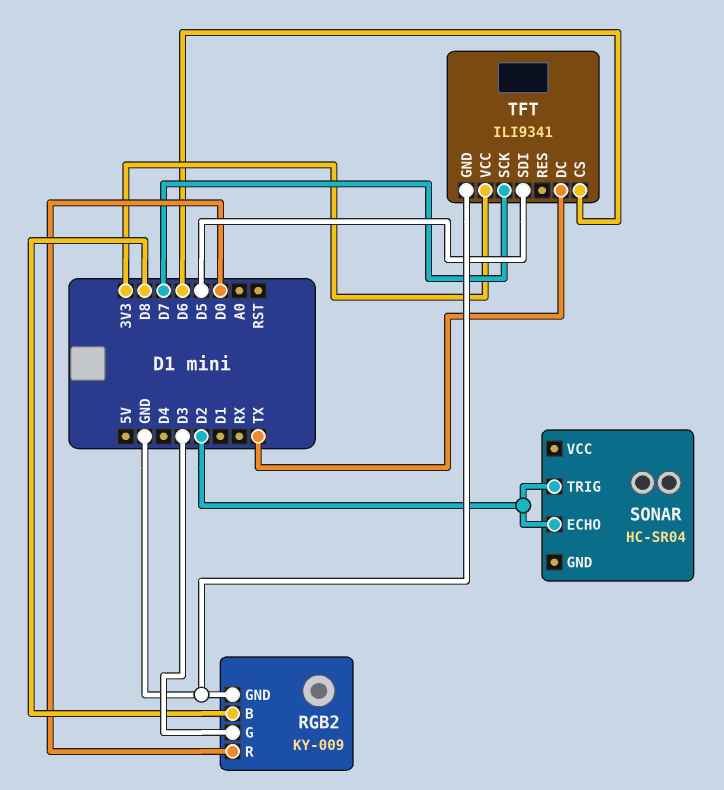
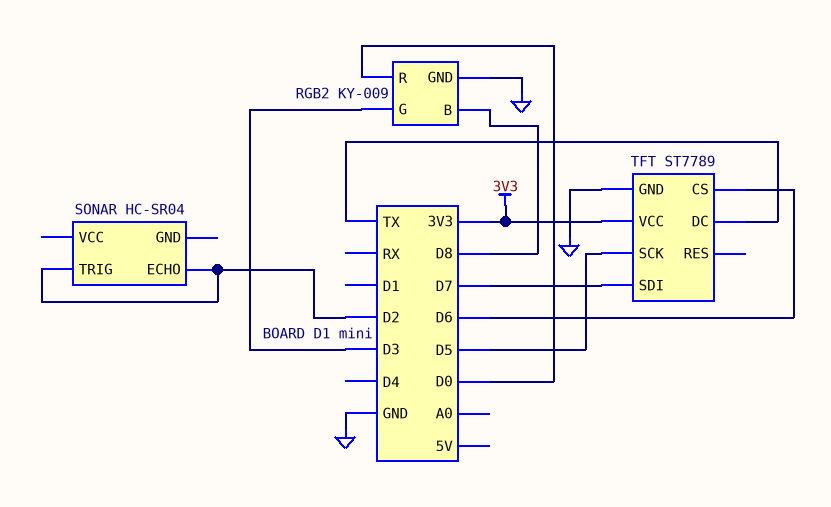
TFT: ILI9341 -> ST7789
TFT pin SCK: D7 -> D5
TFT pin SDI: D5 -> D7

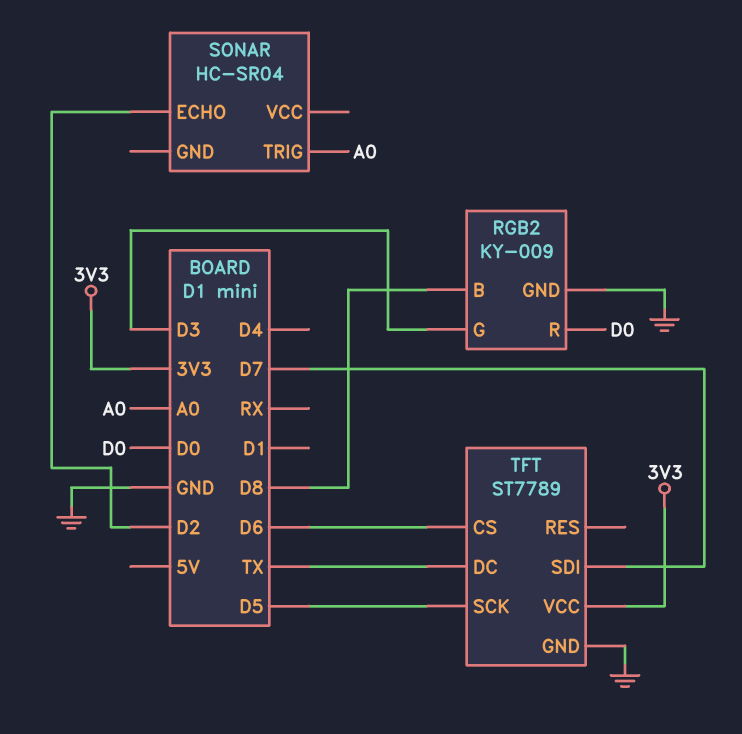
SONAR pin TRIG: D2 -> A0

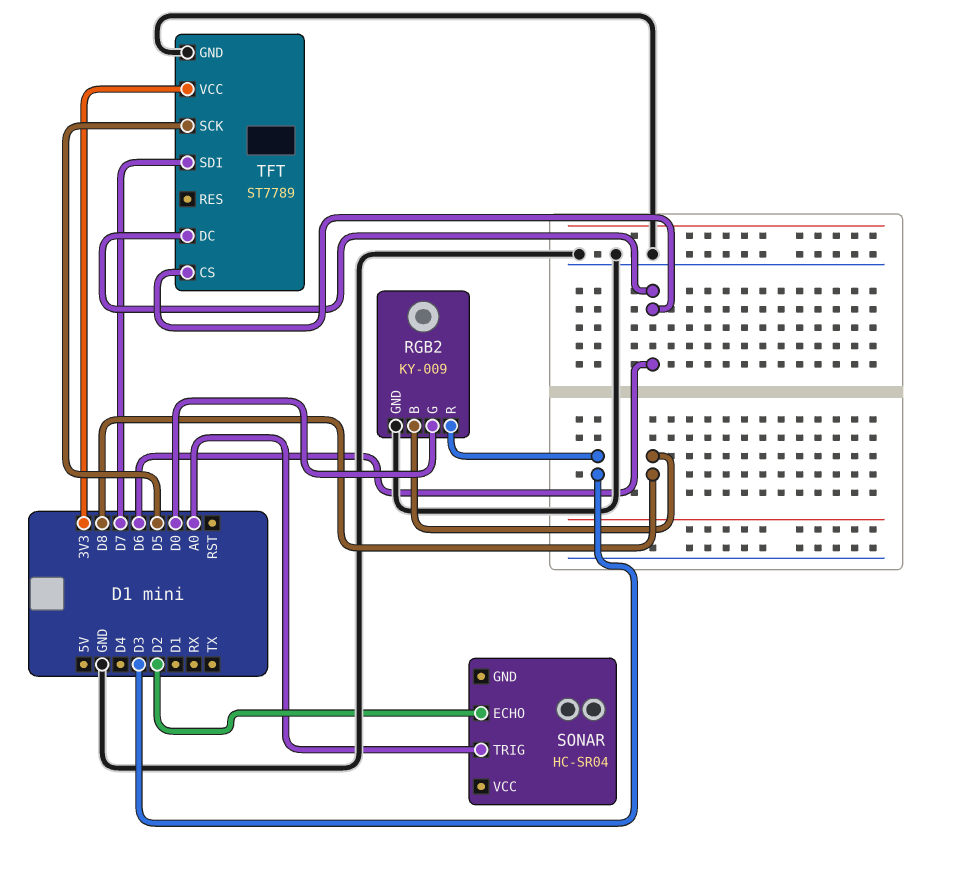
RGB2 pin G: D3 -> D0
RGB2 pin R: D0 -> D3
TFT pin DC: TX -> D6

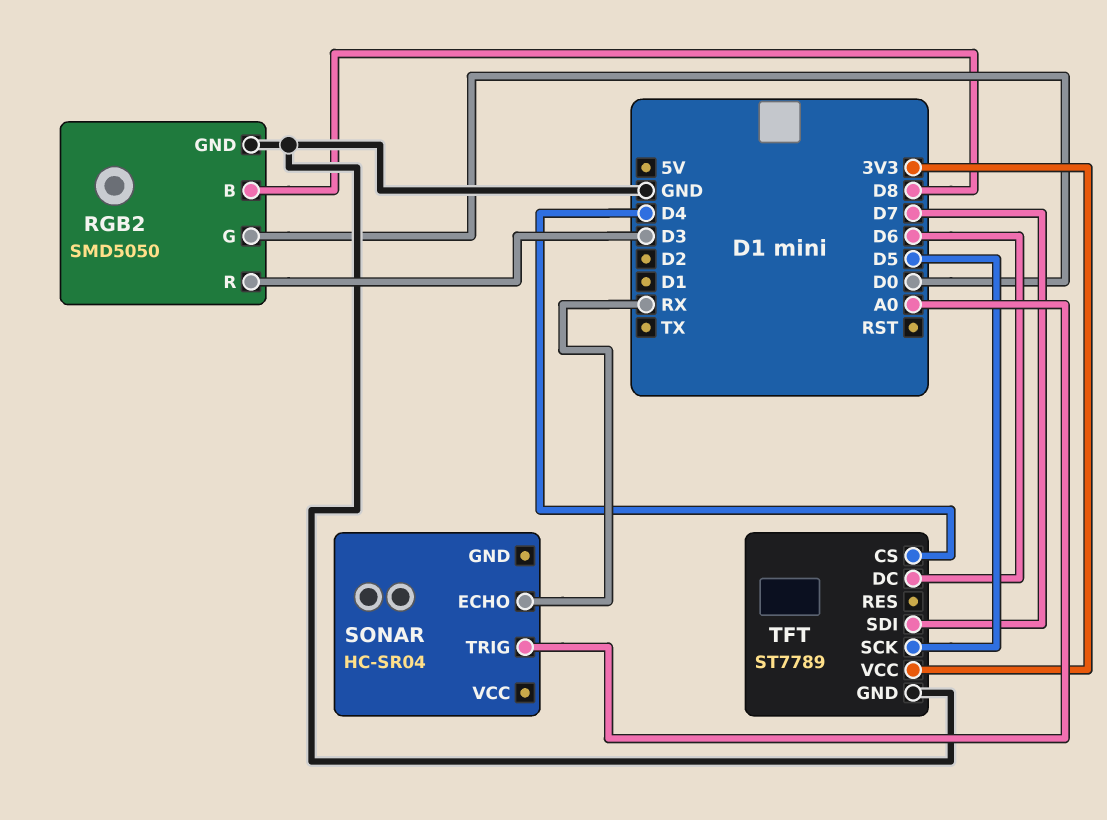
RGB2: KY-009 -> SMD5050
SONAR pin ECHO: D2 -> RX
TFT pin CS: D6 -> D4

